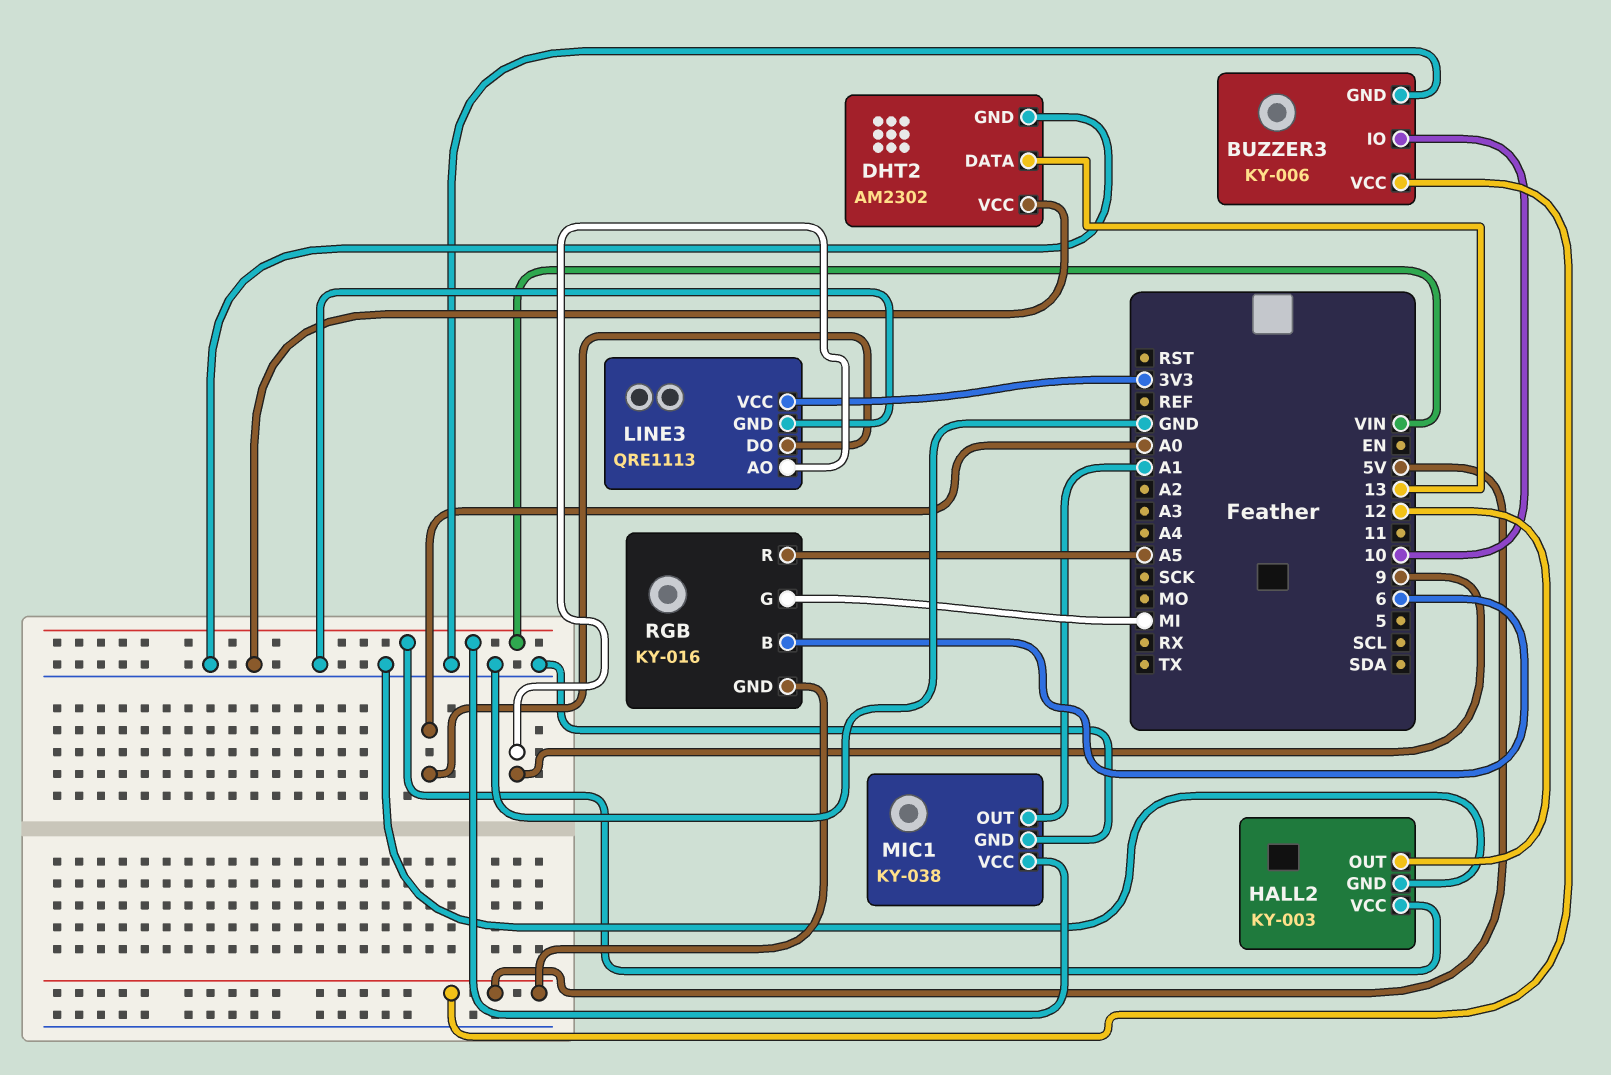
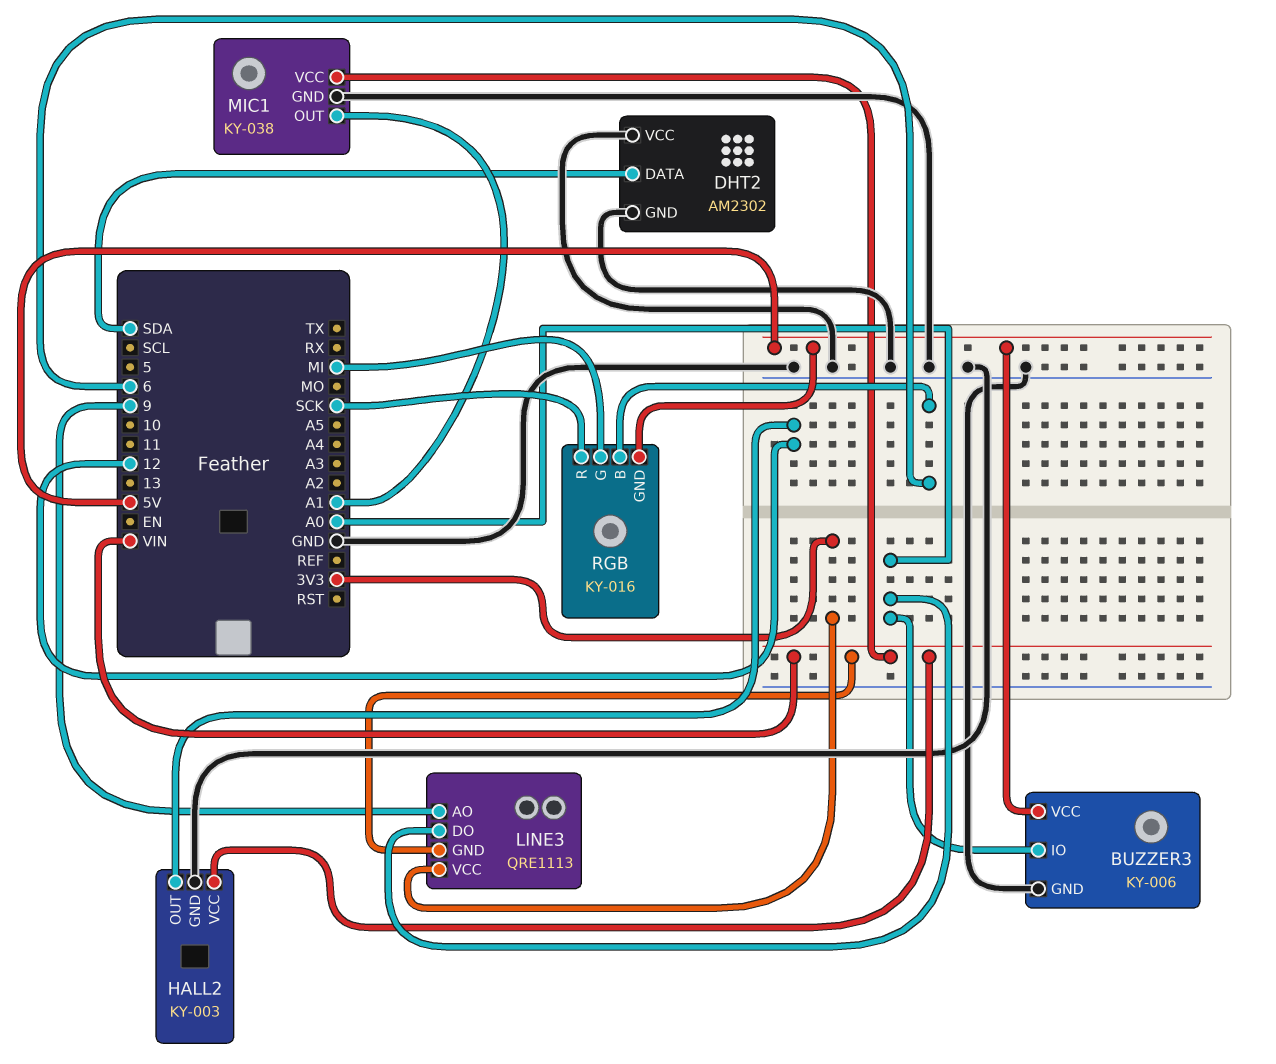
BUZZER3 pin IO: 10 -> A0
DHT2 pin DATA: 13 -> SDA
LINE3 pin GND: GND -> VIN
RGB pin R: A5 -> SCK

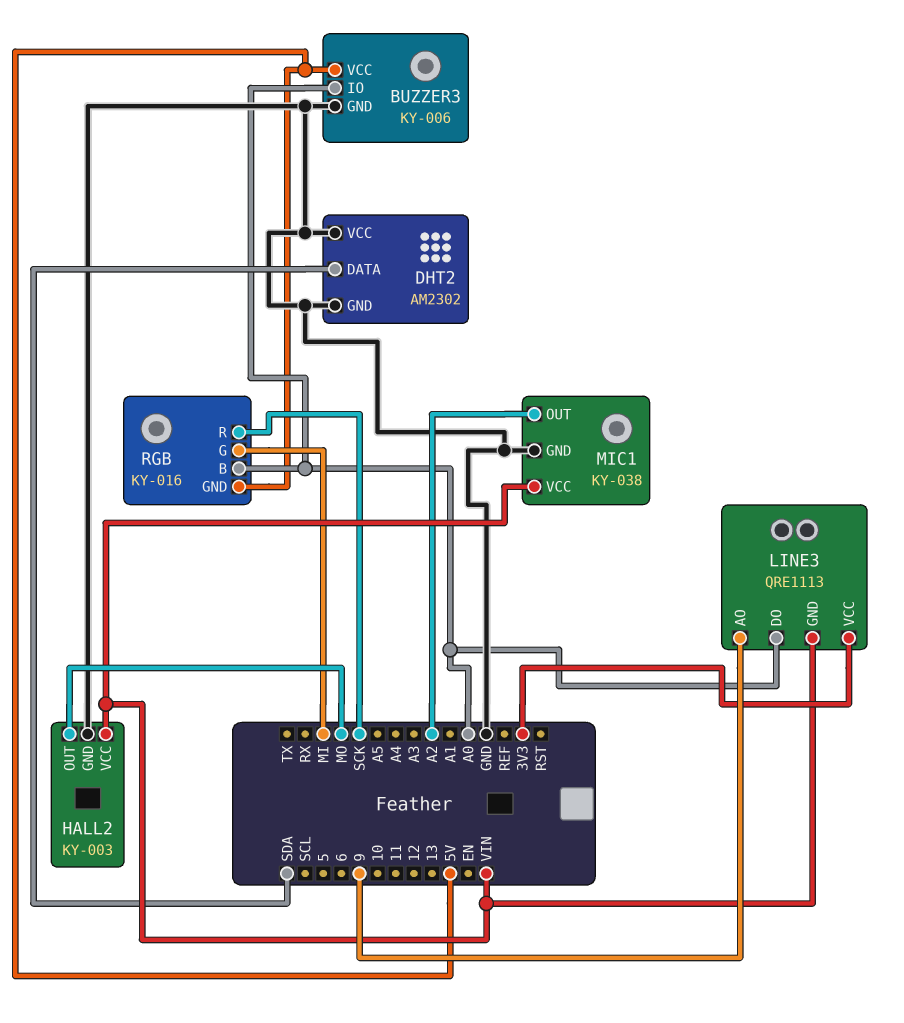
HALL2 pin OUT: 12 -> MO
MIC1 pin OUT: A1 -> A2
RGB pin B: 6 -> A0

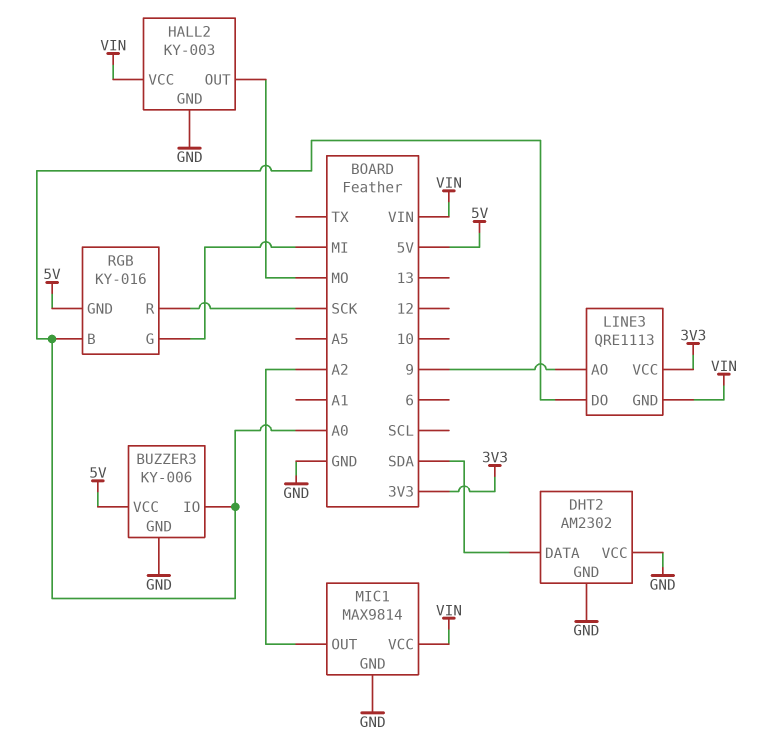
MIC1: KY-038 -> MAX9814

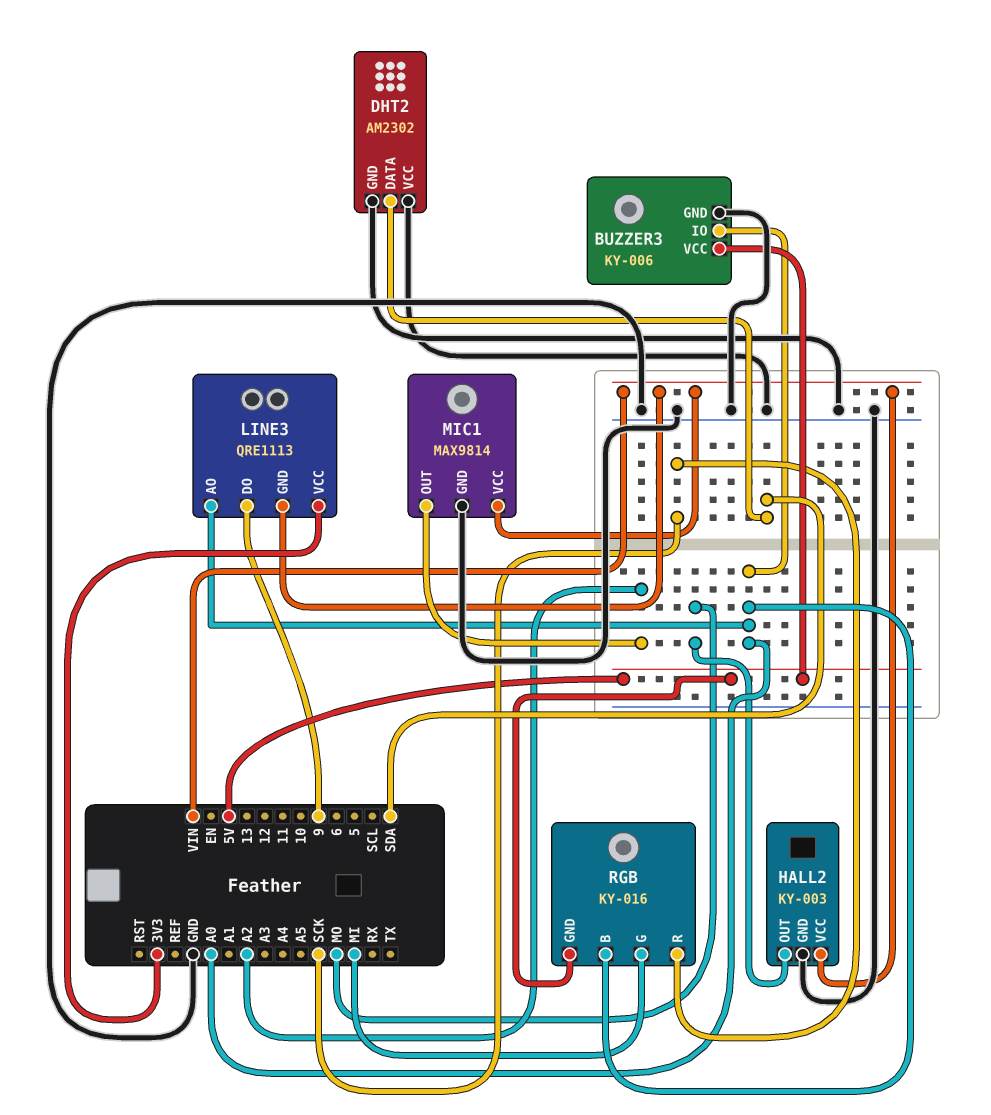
LINE3 pin AO: 9 -> A0
LINE3 pin DO: A0 -> 9

